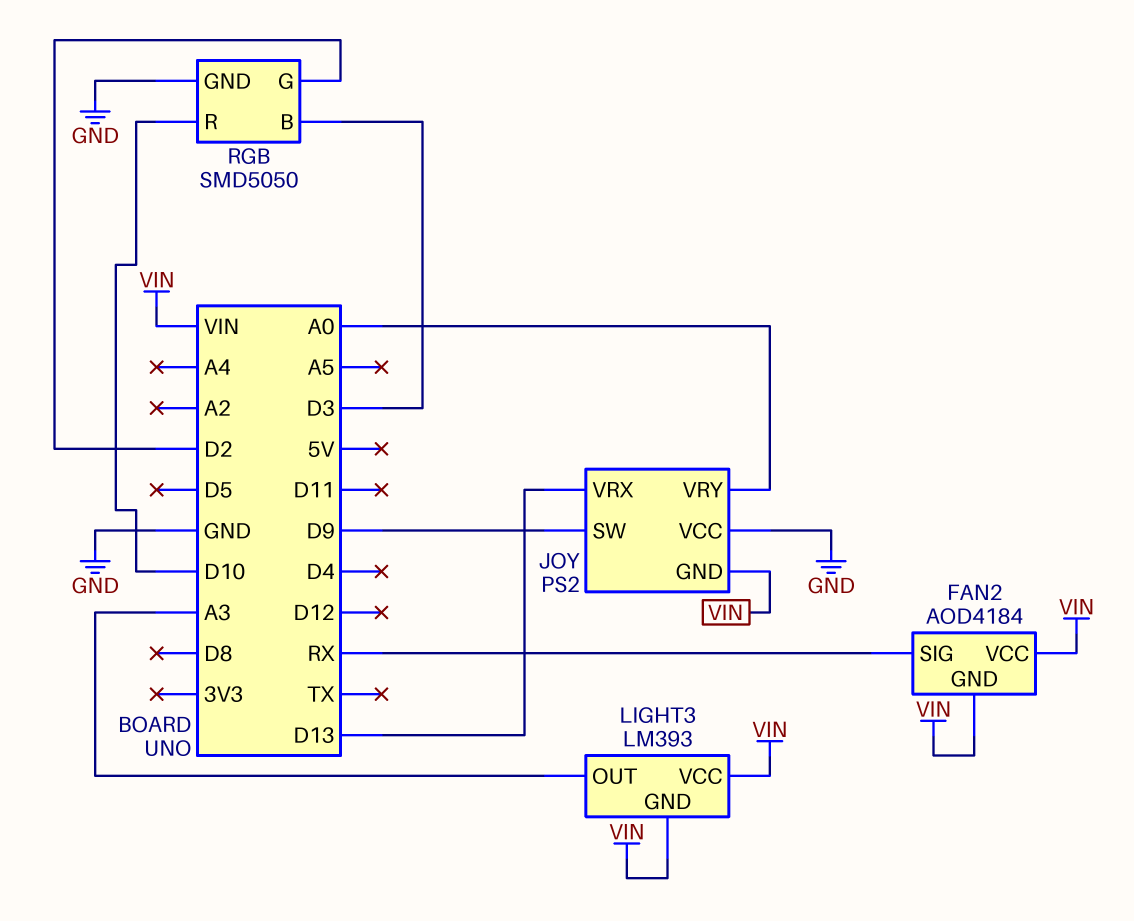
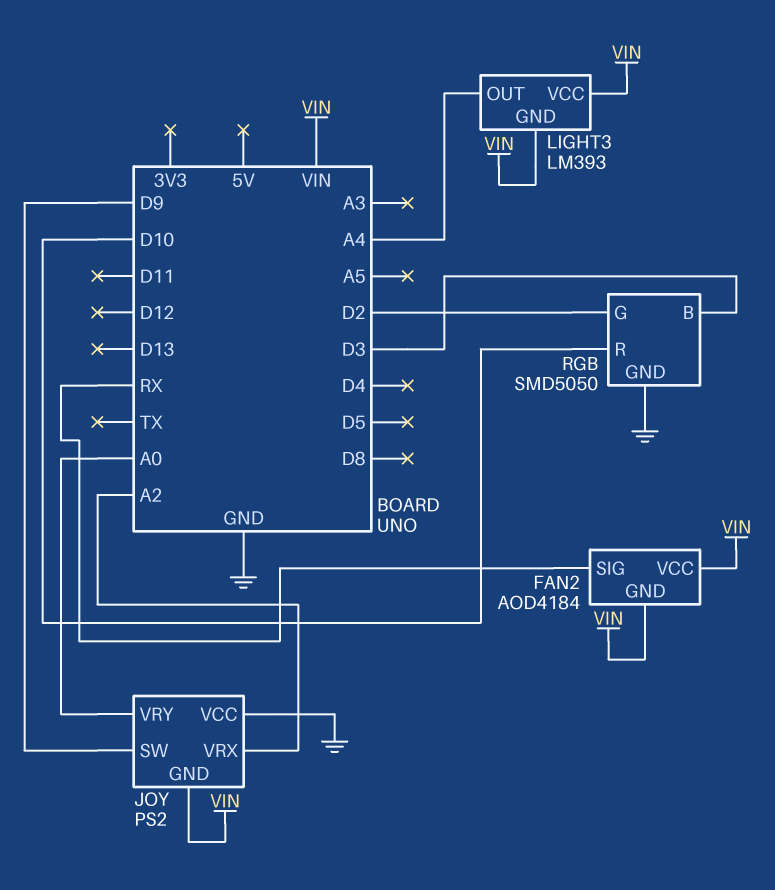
JOY pin VRX: D13 -> A2
LIGHT3 pin OUT: A3 -> A4

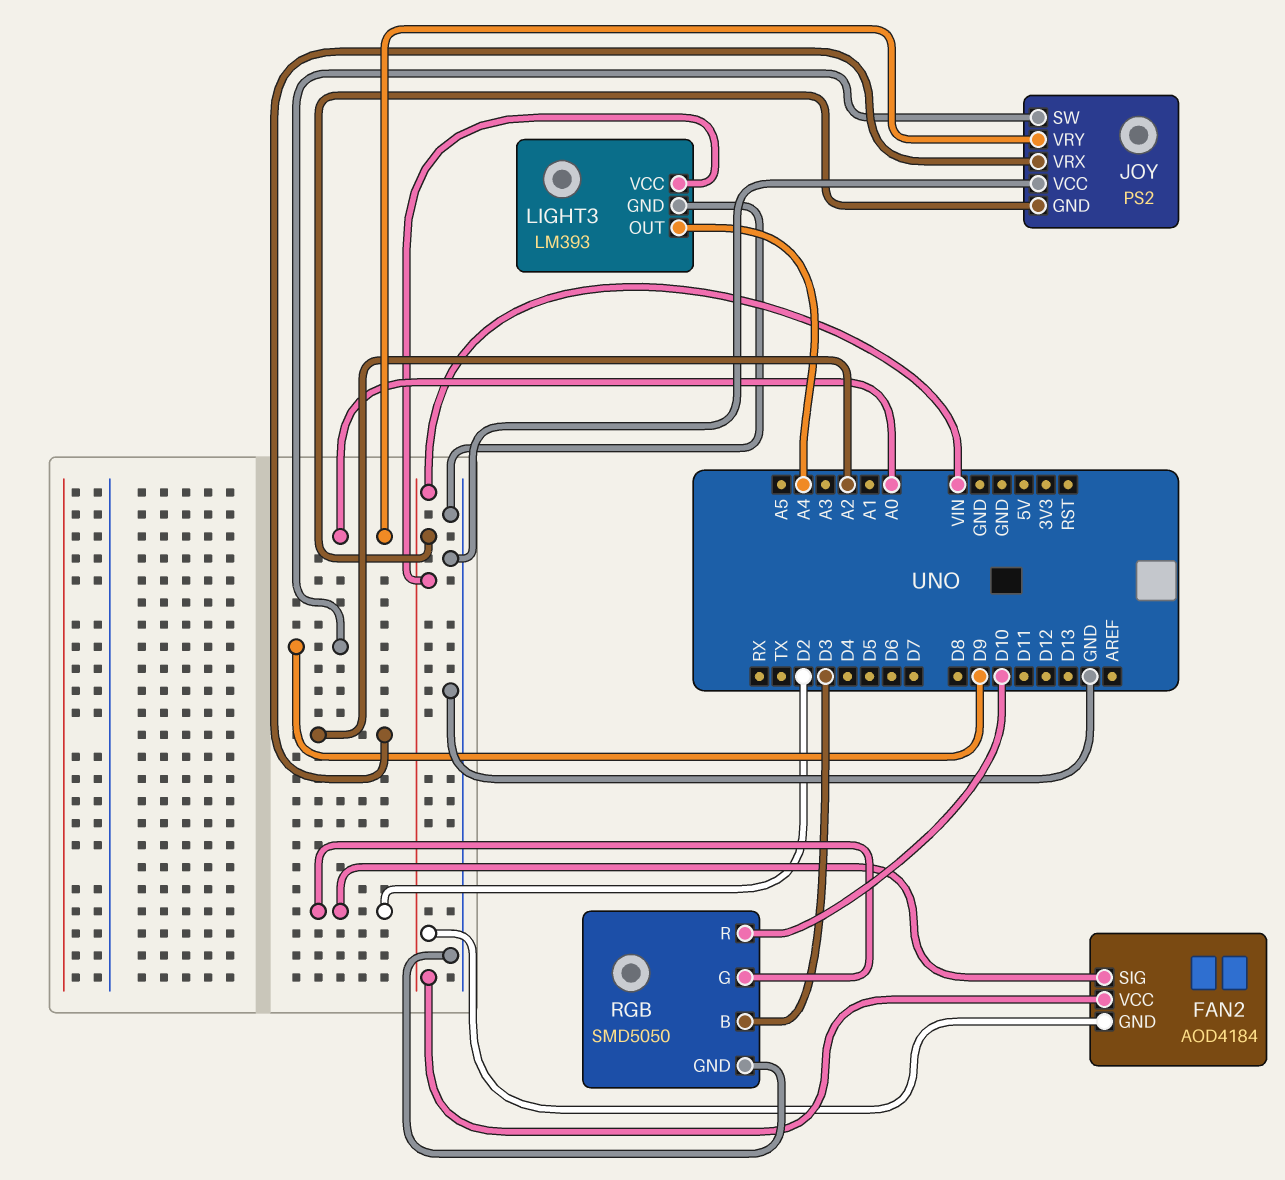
FAN2 pin SIG: RX -> D2
LIGHT3 pin GND: VIN -> GND

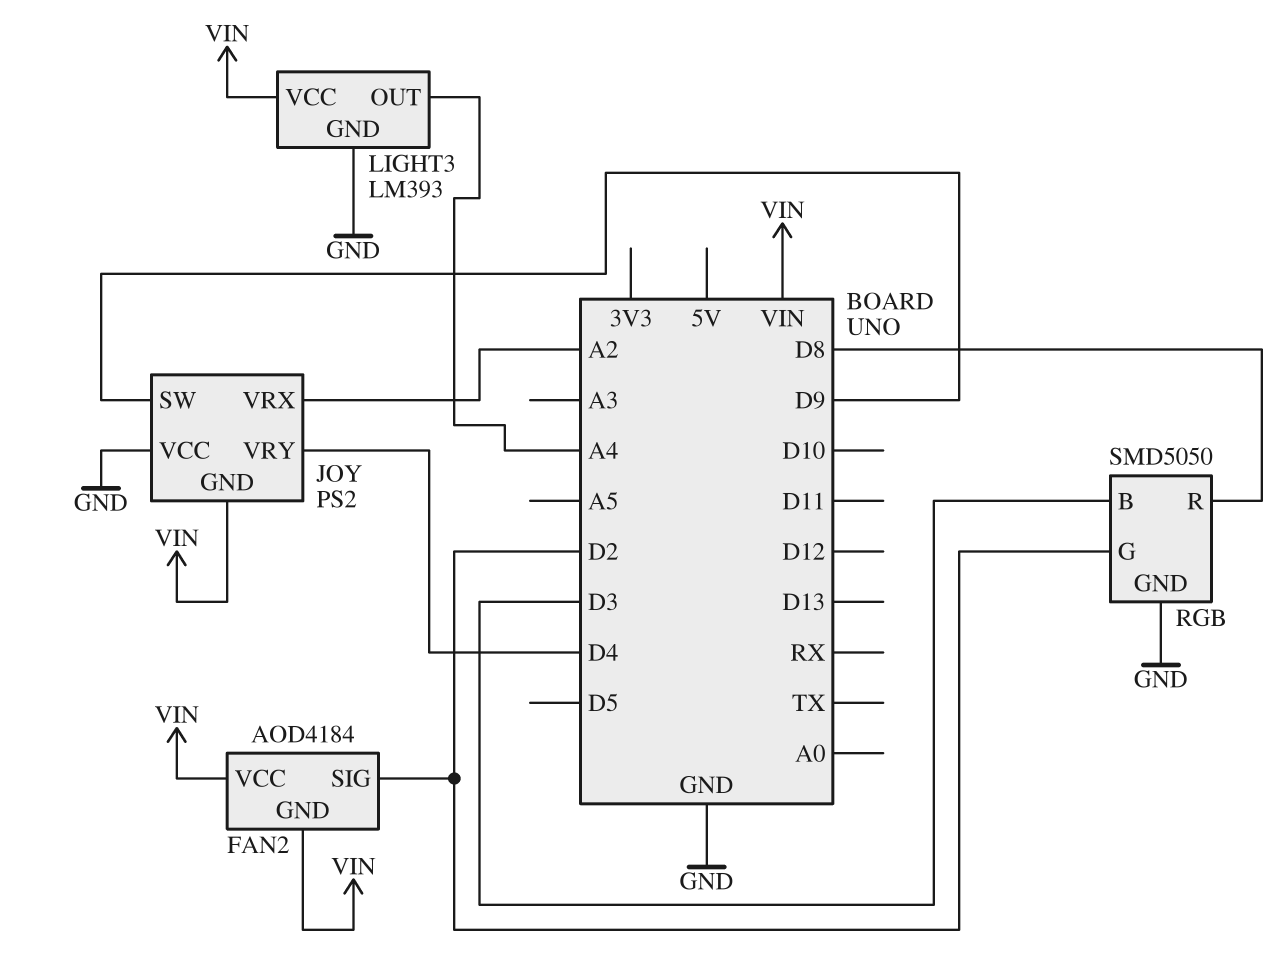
JOY pin VRY: A0 -> D4
RGB pin R: D10 -> D8

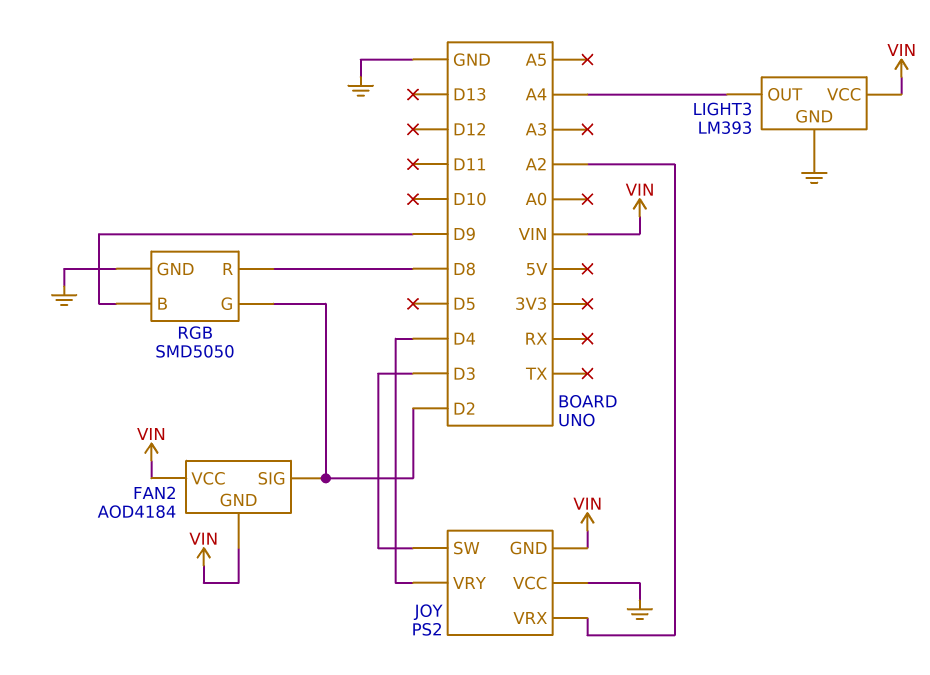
JOY pin SW: D9 -> D3
RGB pin B: D3 -> D9

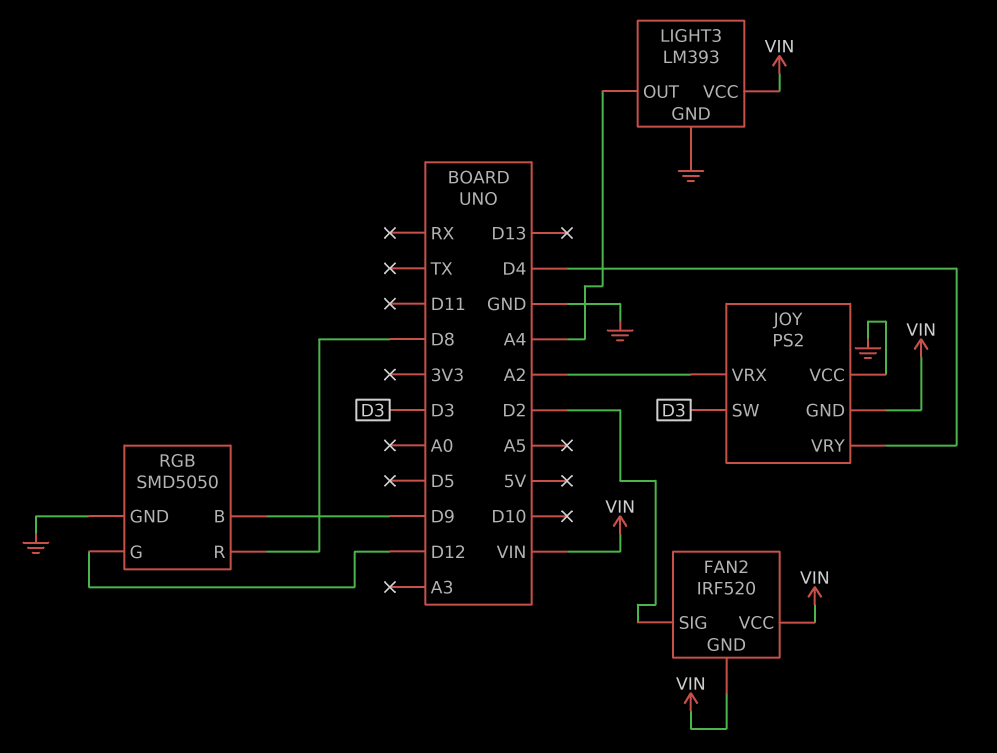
FAN2: AOD4184 -> IRF520
RGB pin G: D2 -> D12

